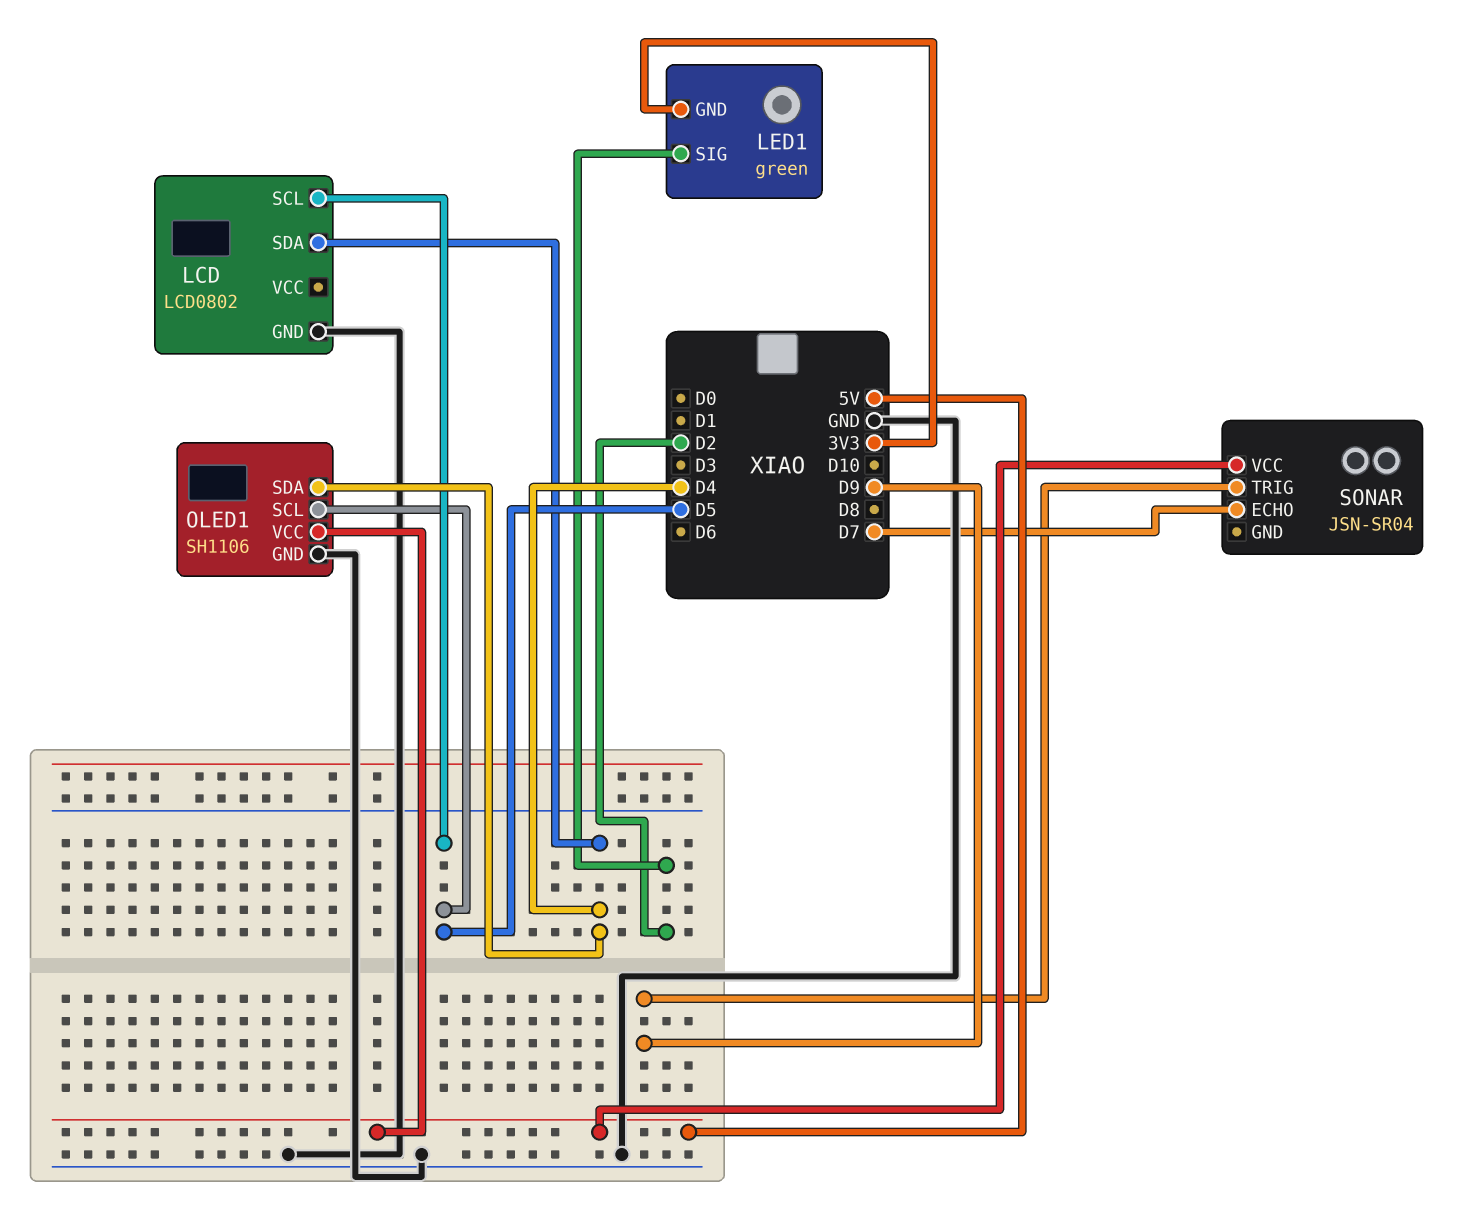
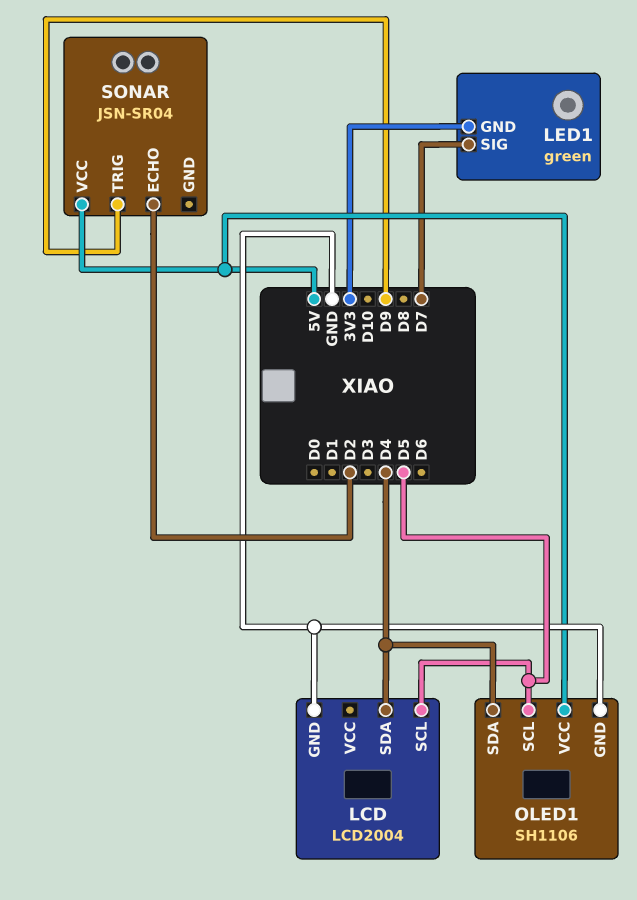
LCD: LCD0802 -> LCD2004
LED1 pin SIG: D2 -> D7
SONAR pin ECHO: D7 -> D2

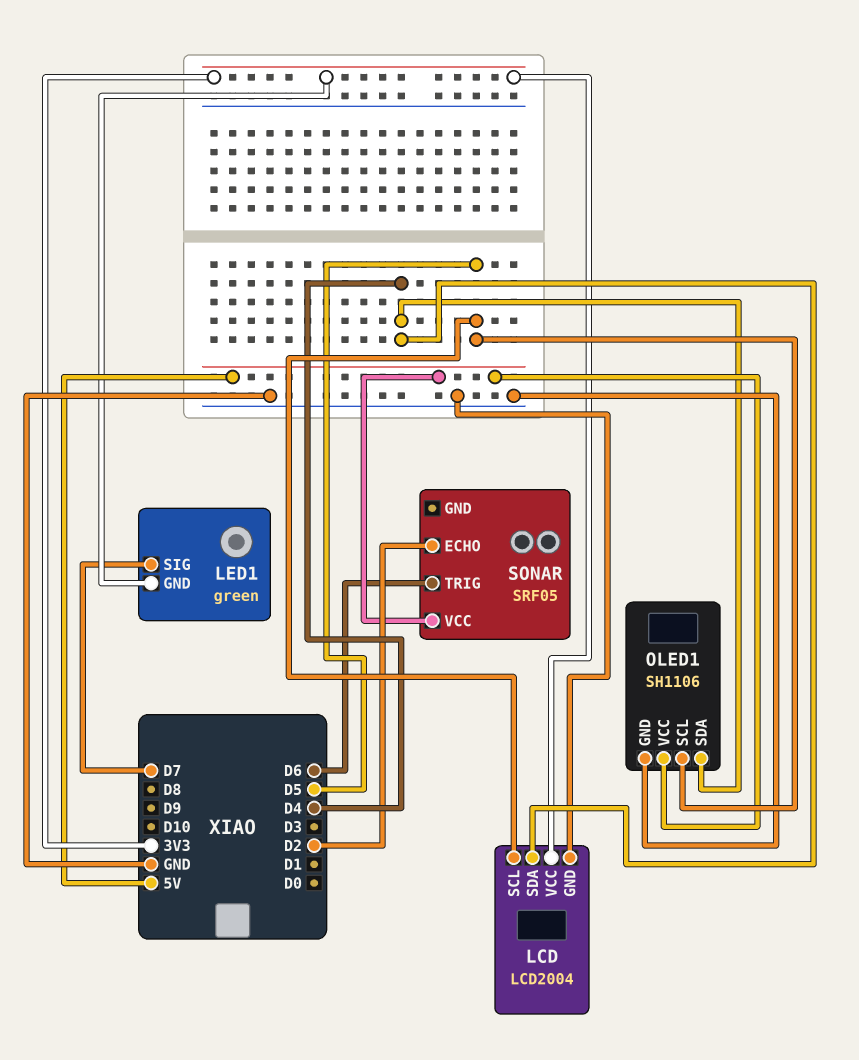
LCD pin VCC: none -> 3V3
SONAR: JSN-SR04 -> SRF05
SONAR pin TRIG: D9 -> D6

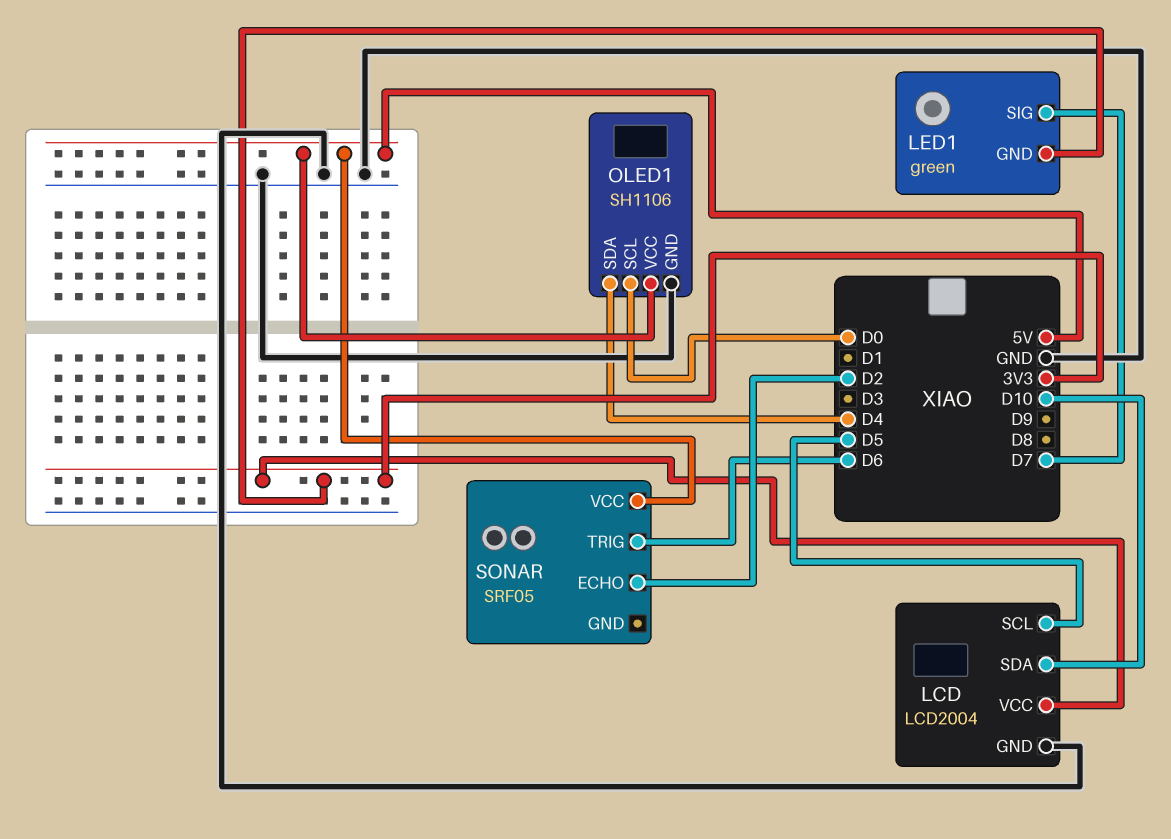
LCD pin SDA: D4 -> D10
OLED1 pin SCL: D5 -> D0

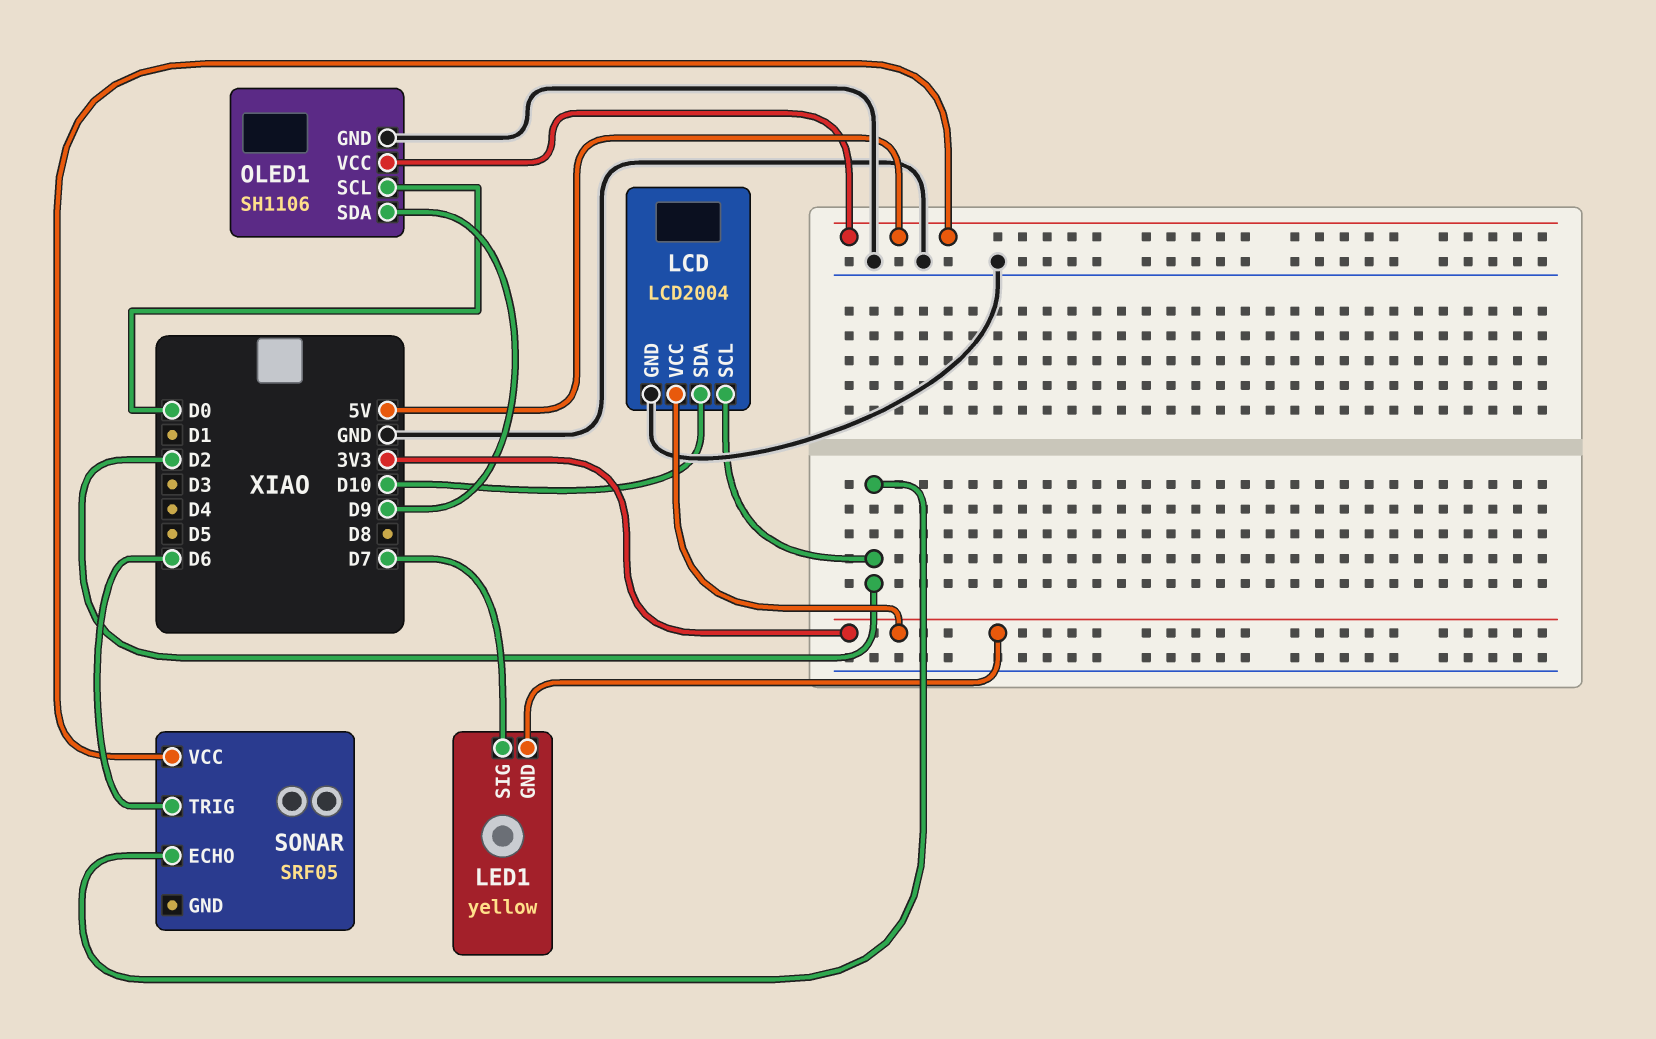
LCD pin SCL: D5 -> D2
LED1: green -> yellow
OLED1 pin SDA: D4 -> D9

